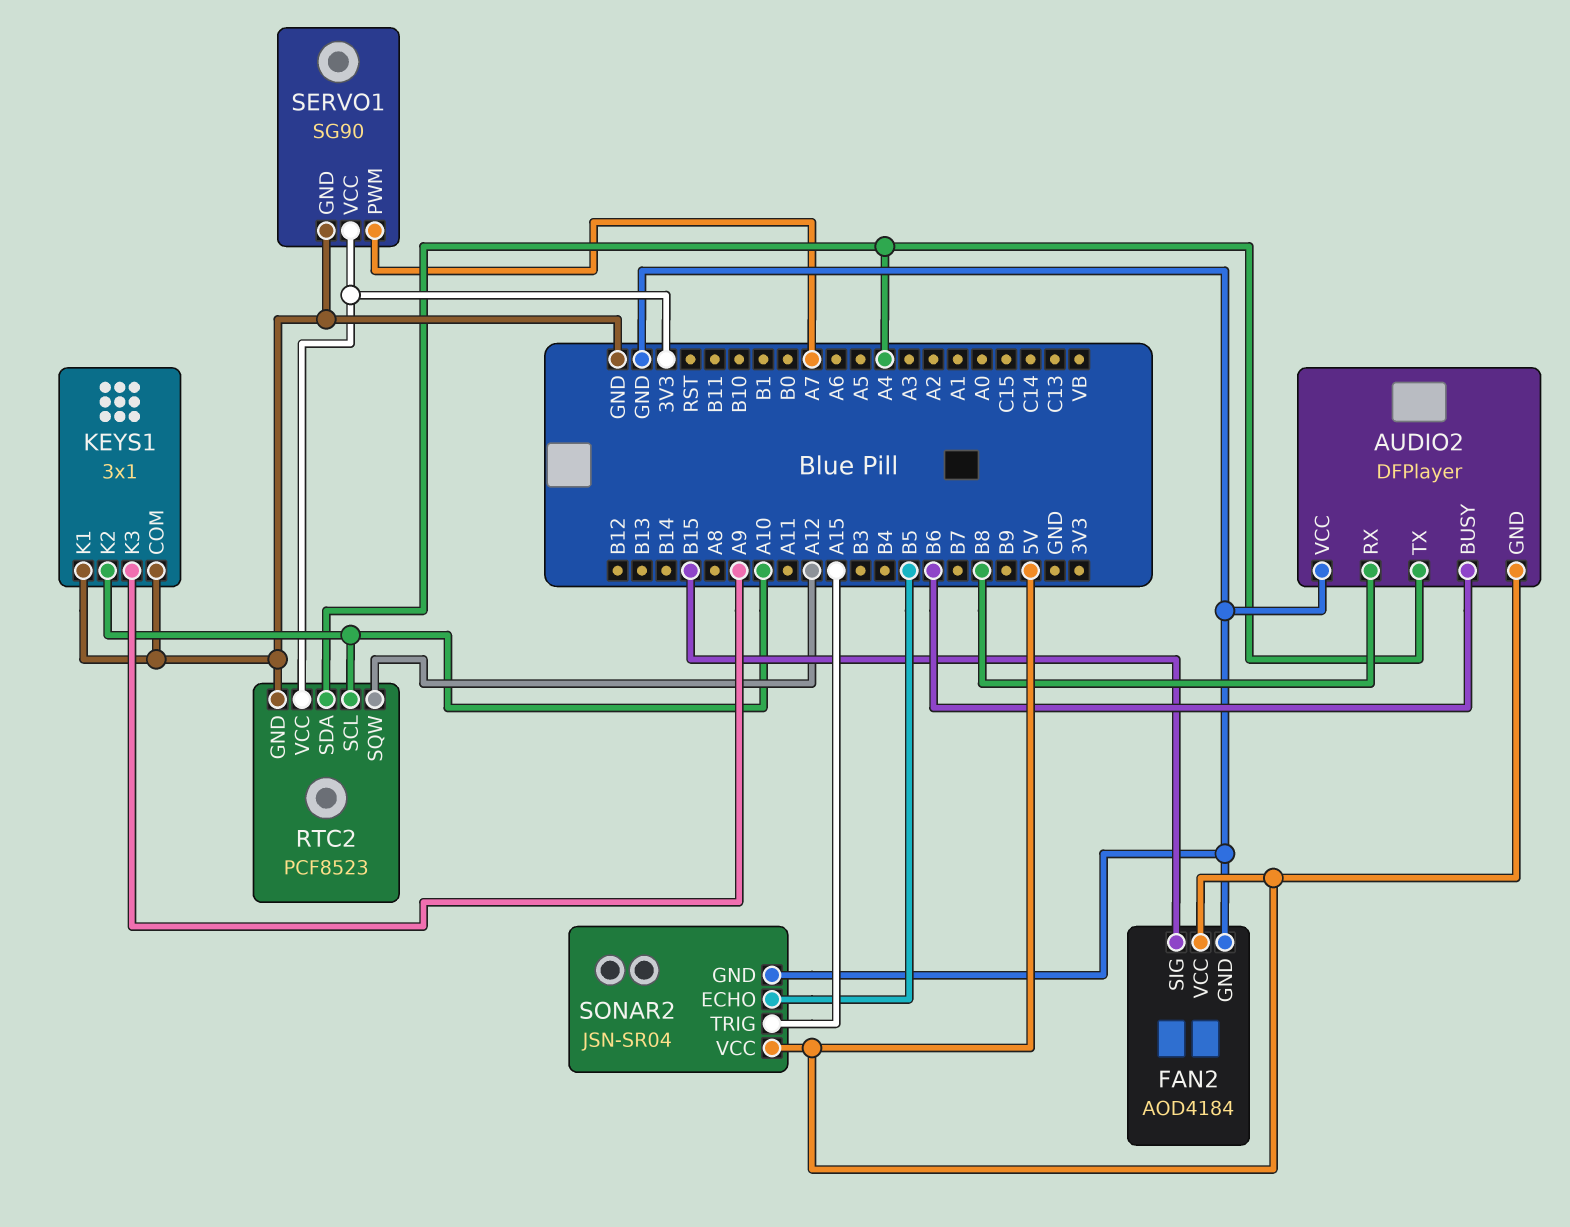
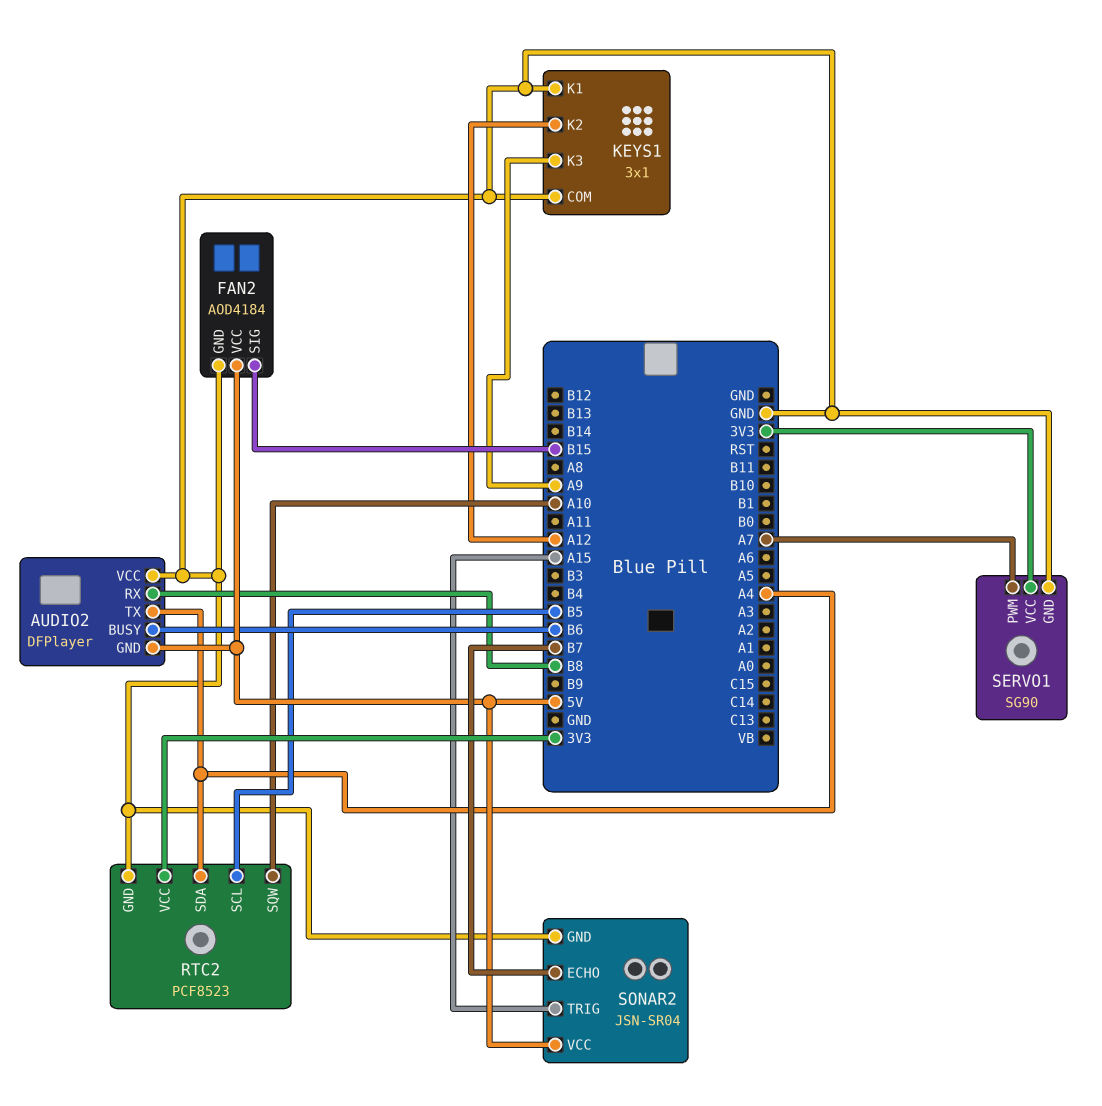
KEYS1 pin K2: A10 -> A12
RTC2 pin SCL: A10 -> B5
RTC2 pin SQW: A12 -> A10
SONAR2 pin ECHO: B5 -> B7

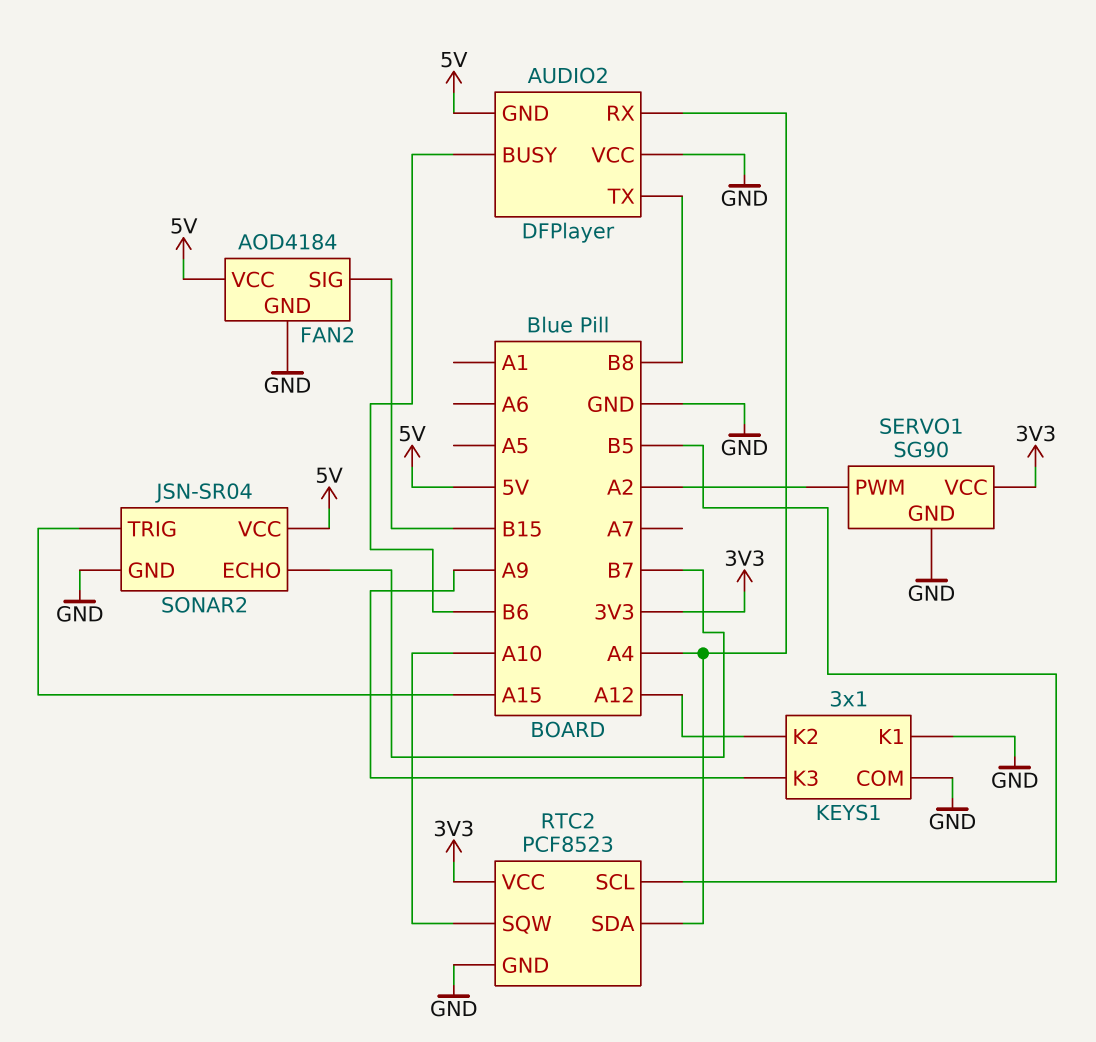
AUDIO2 pin RX: B8 -> A4
AUDIO2 pin TX: A4 -> B8
SERVO1 pin PWM: A7 -> A2

